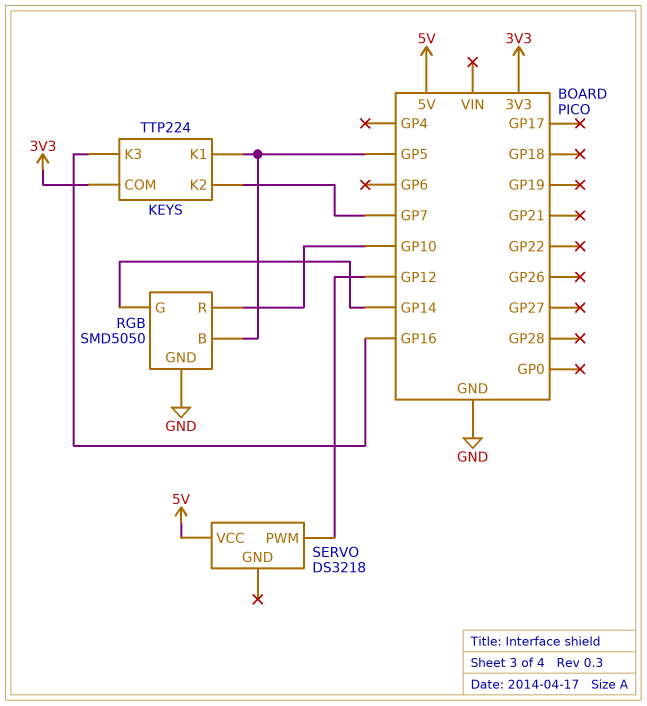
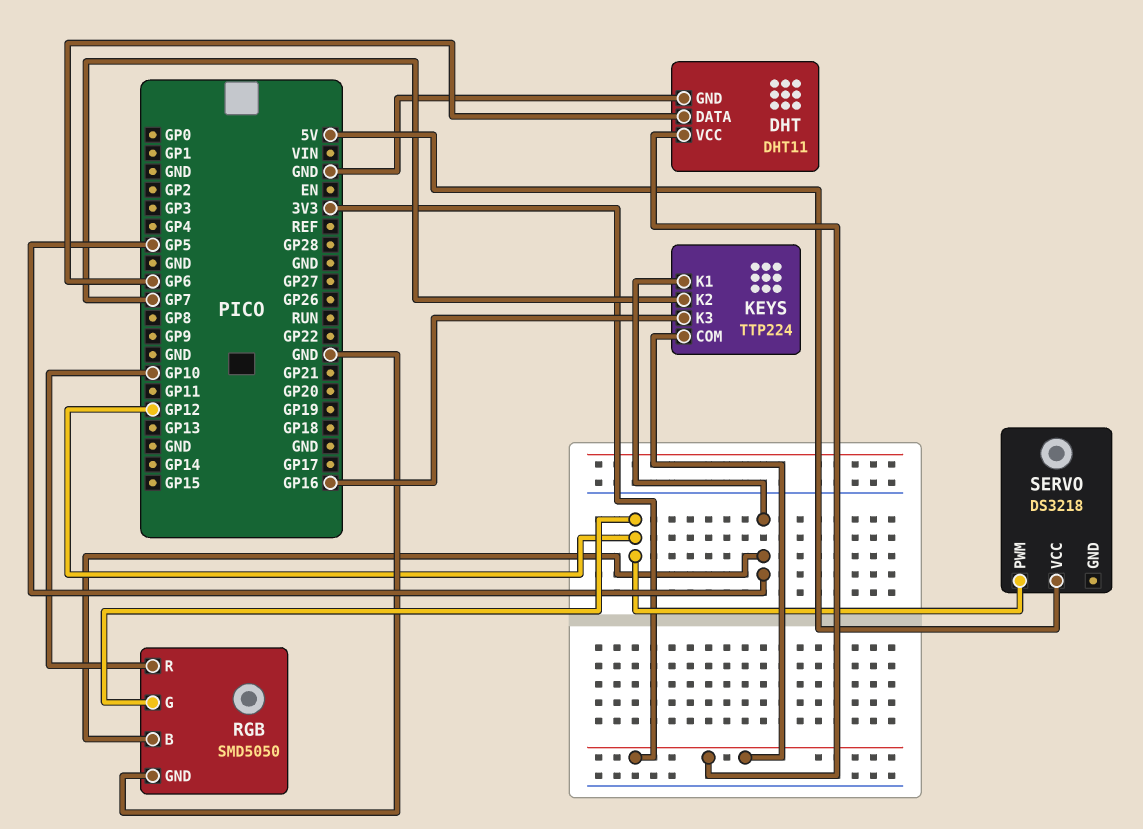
DHT: none -> DHT11
DHT pin DATA: none -> GP6
DHT pin GND: none -> GND
DHT pin VCC: none -> 3V3
RGB pin G: GP14 -> GP12

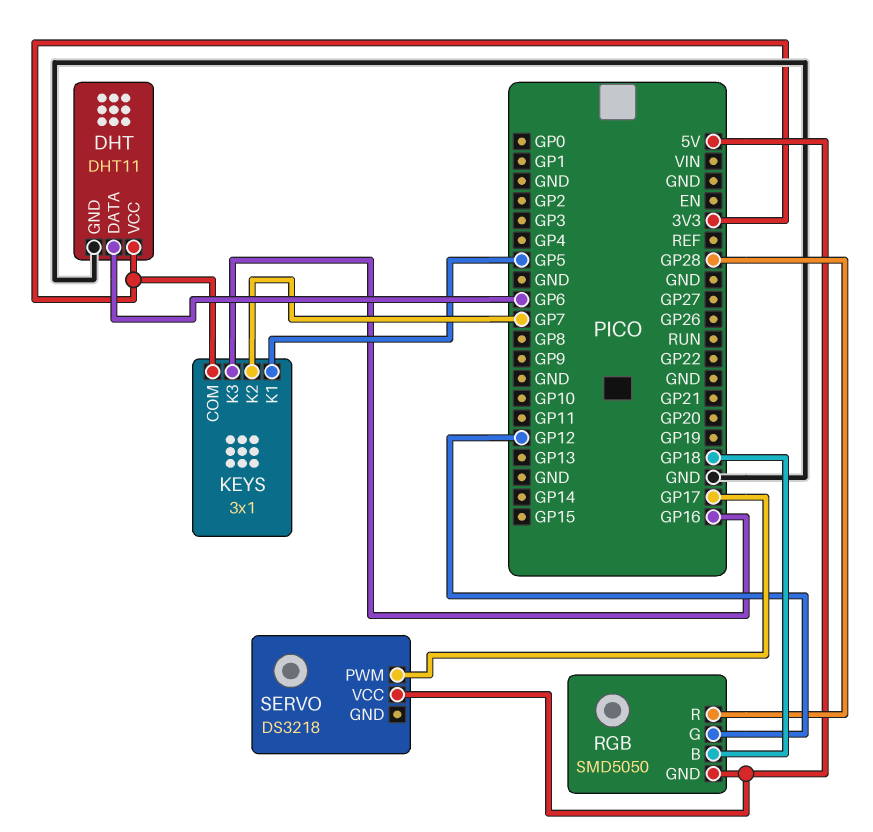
KEYS: TTP224 -> 3x1
RGB pin B: GP5 -> GP18
RGB pin GND: GND -> 5V
RGB pin R: GP10 -> GP28
SERVO pin PWM: GP12 -> GP17

